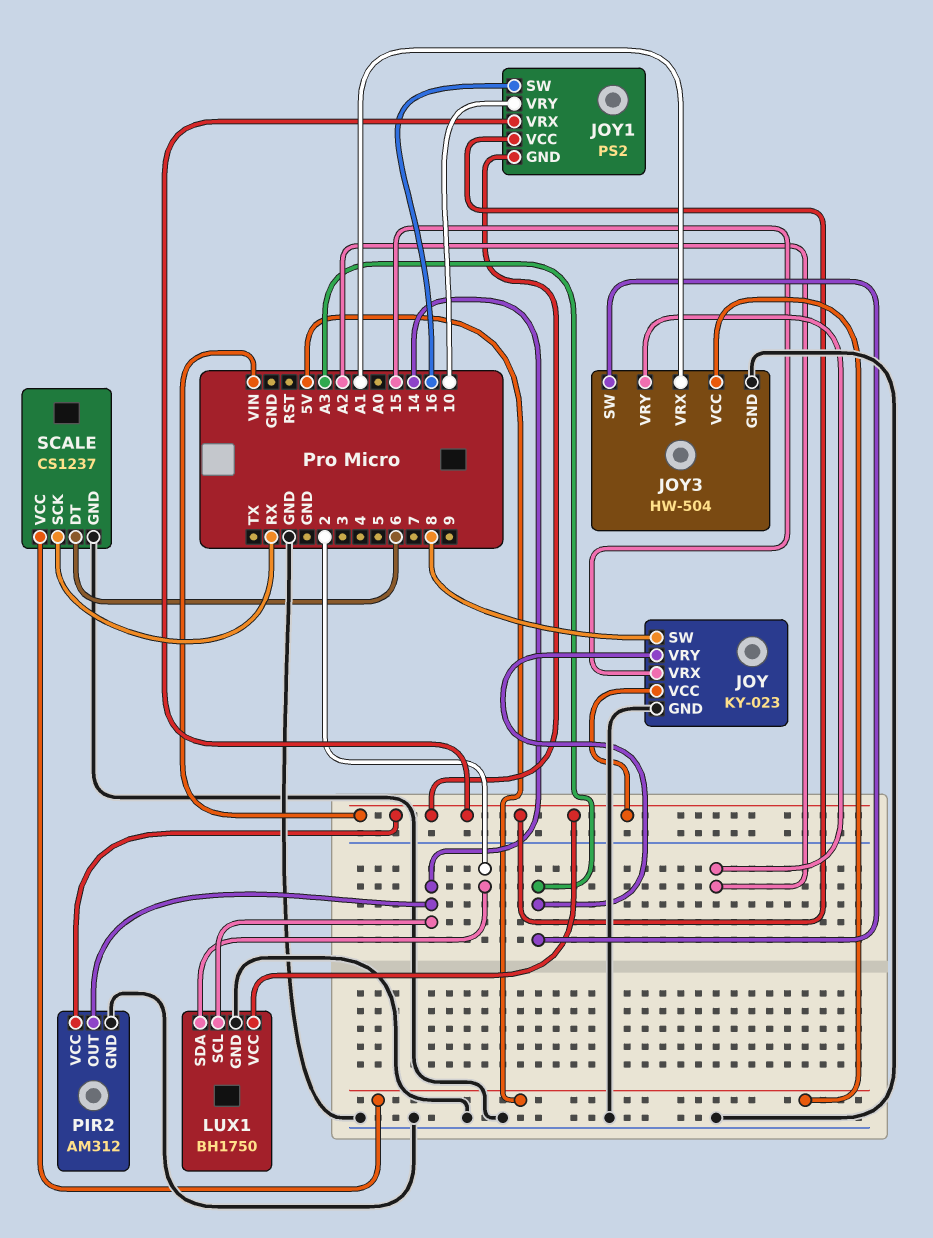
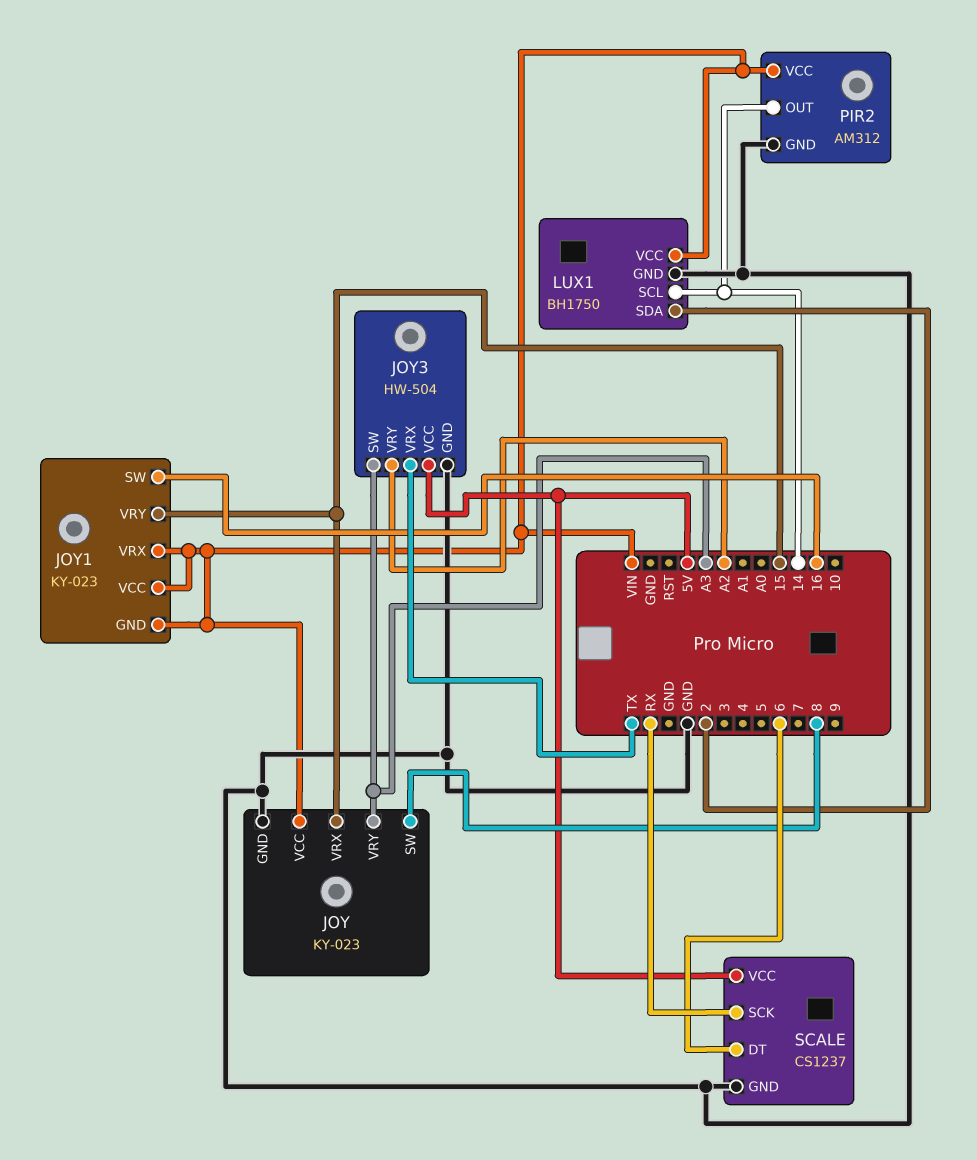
JOY1: PS2 -> KY-023
JOY1 pin VRY: 10 -> 15
JOY3 pin VRX: A1 -> TX

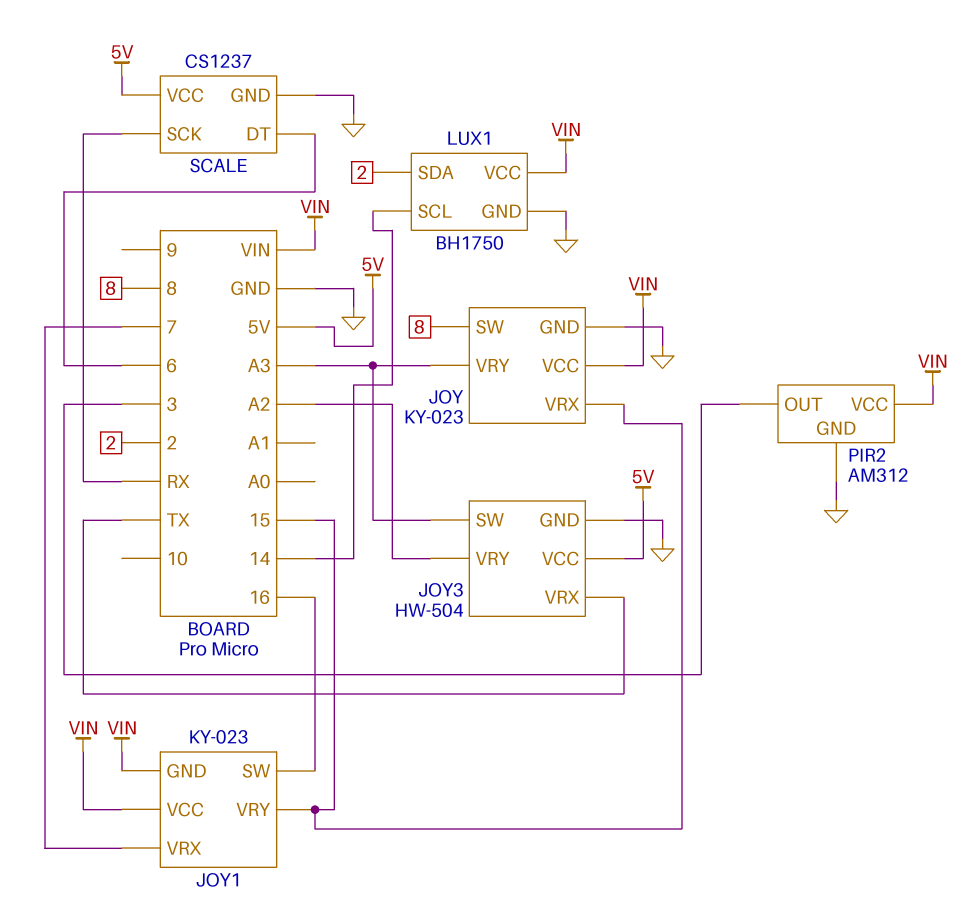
JOY1 pin VRX: VIN -> 7
PIR2 pin OUT: 14 -> 3

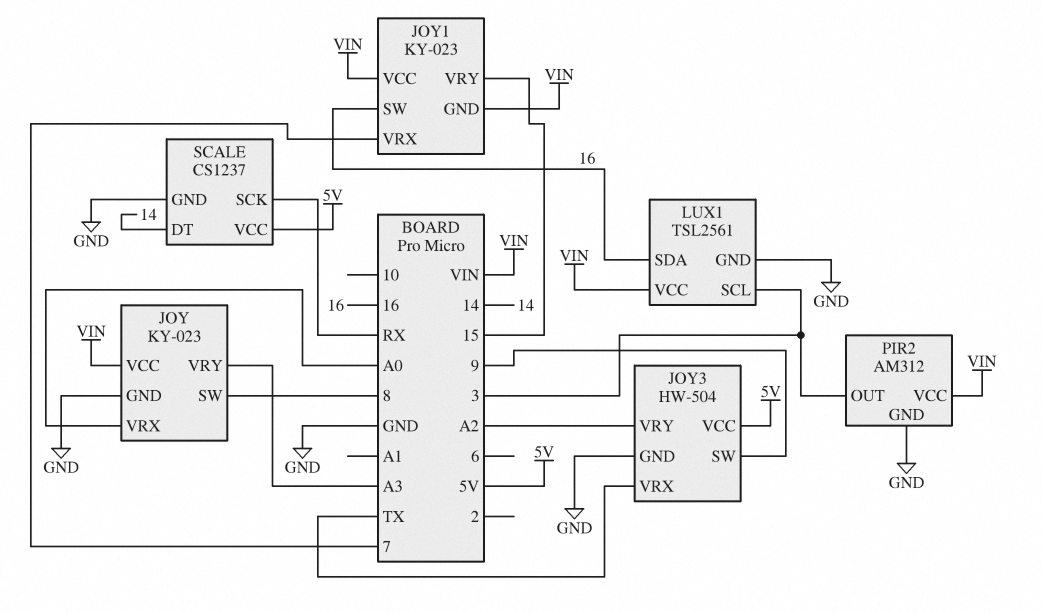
JOY pin VRX: 15 -> A0
JOY3 pin SW: A3 -> 9
LUX1: BH1750 -> TSL2561
LUX1 pin SCL: 14 -> 3
LUX1 pin SDA: 2 -> 16
SCALE pin DT: 6 -> 14

